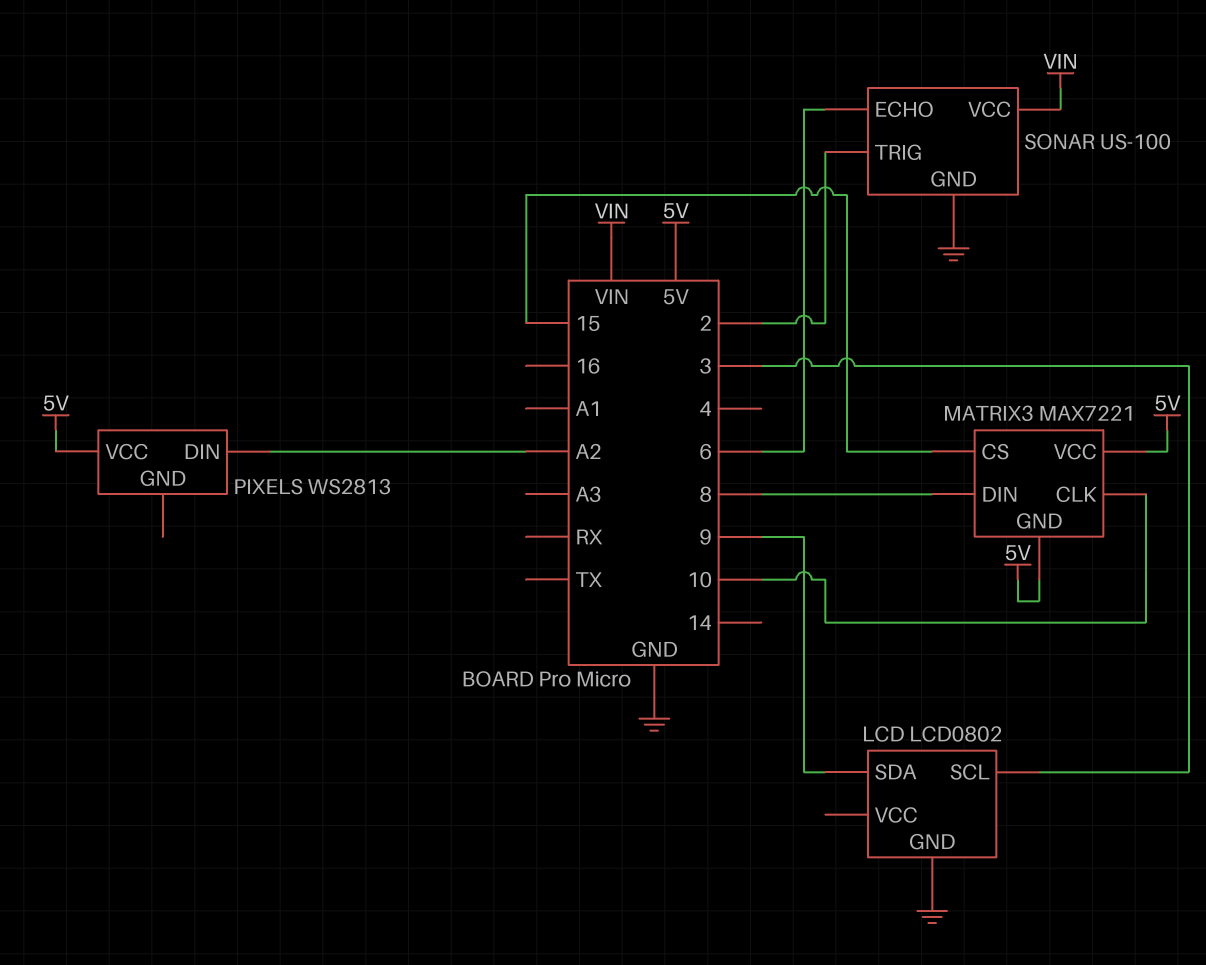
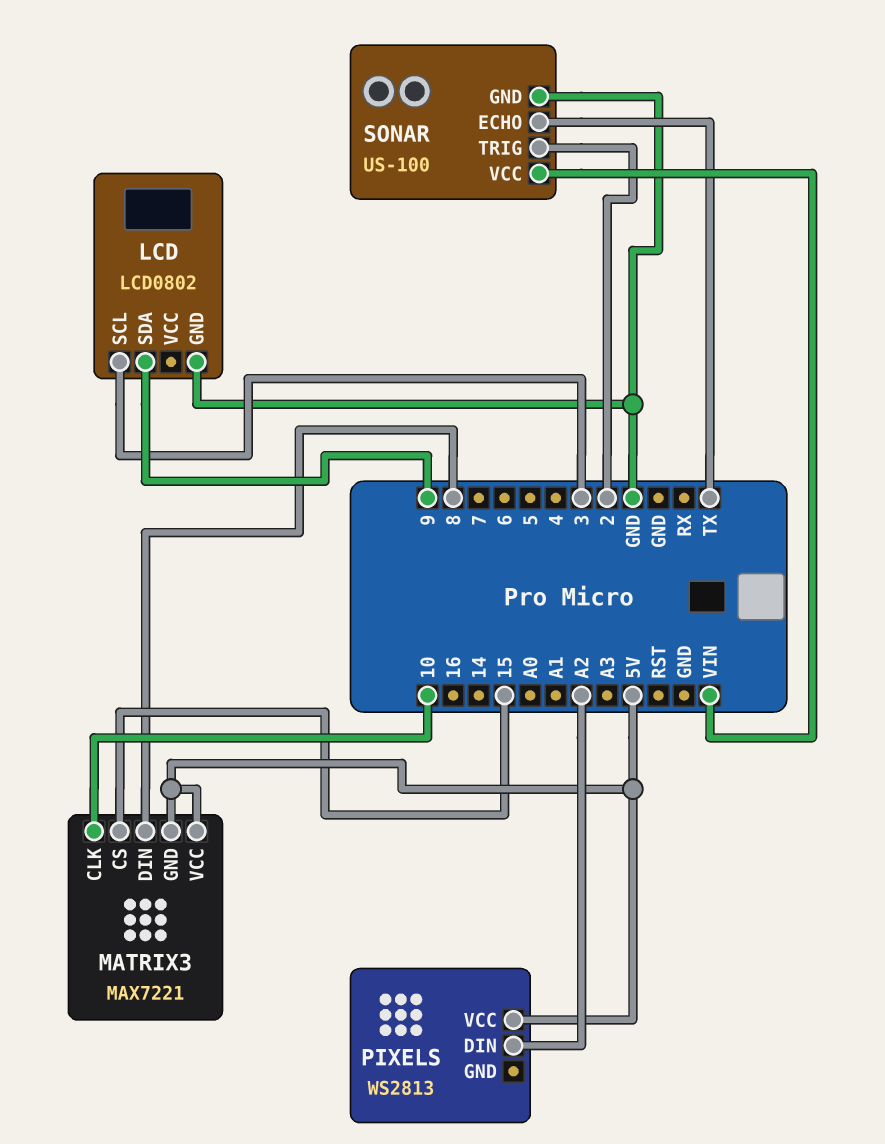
SONAR pin ECHO: 6 -> TX

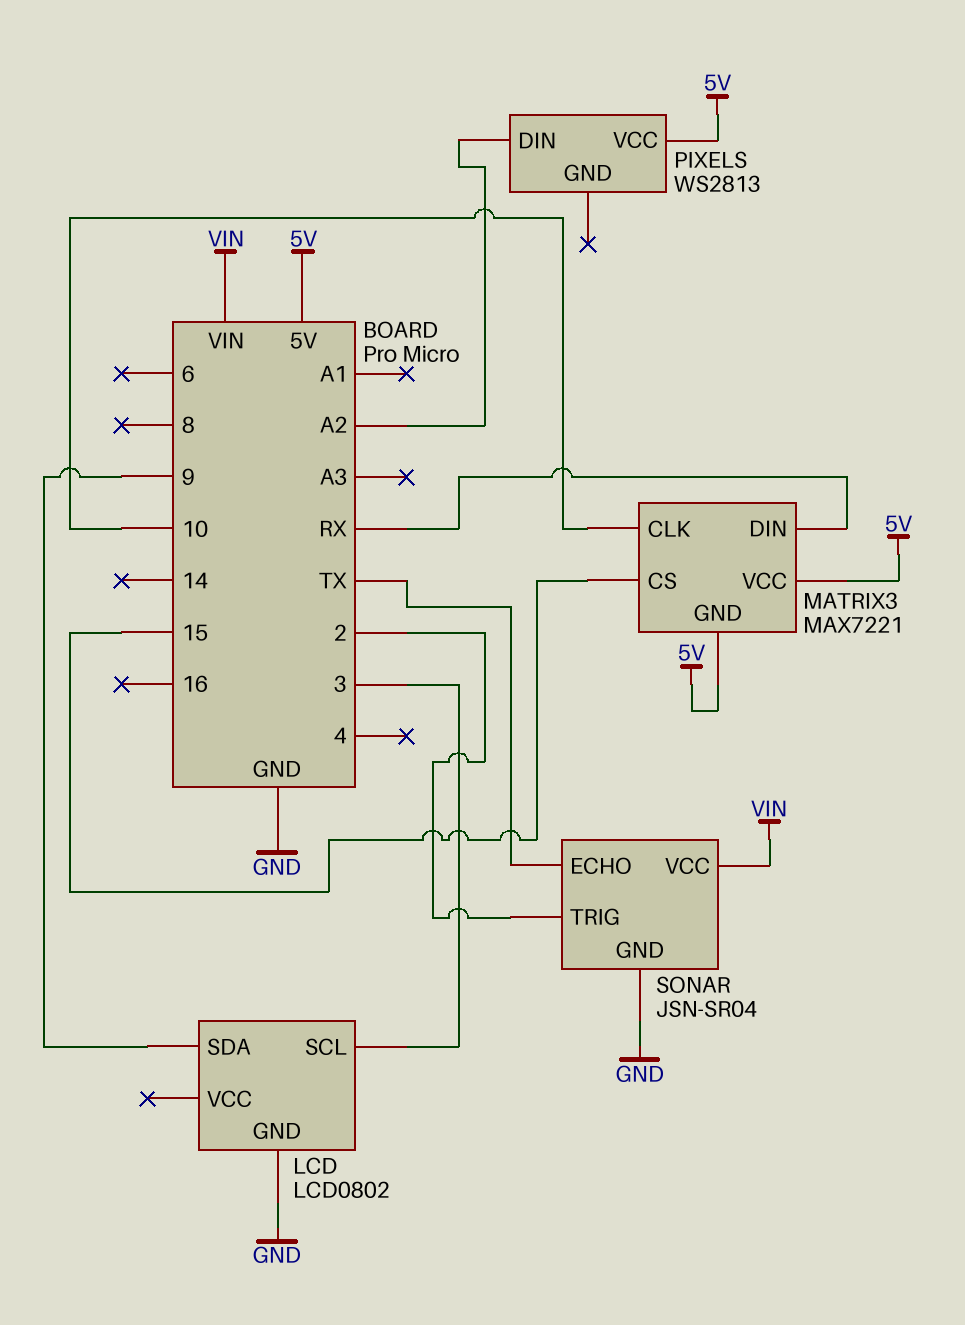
MATRIX3 pin DIN: 8 -> RX
SONAR: US-100 -> JSN-SR04

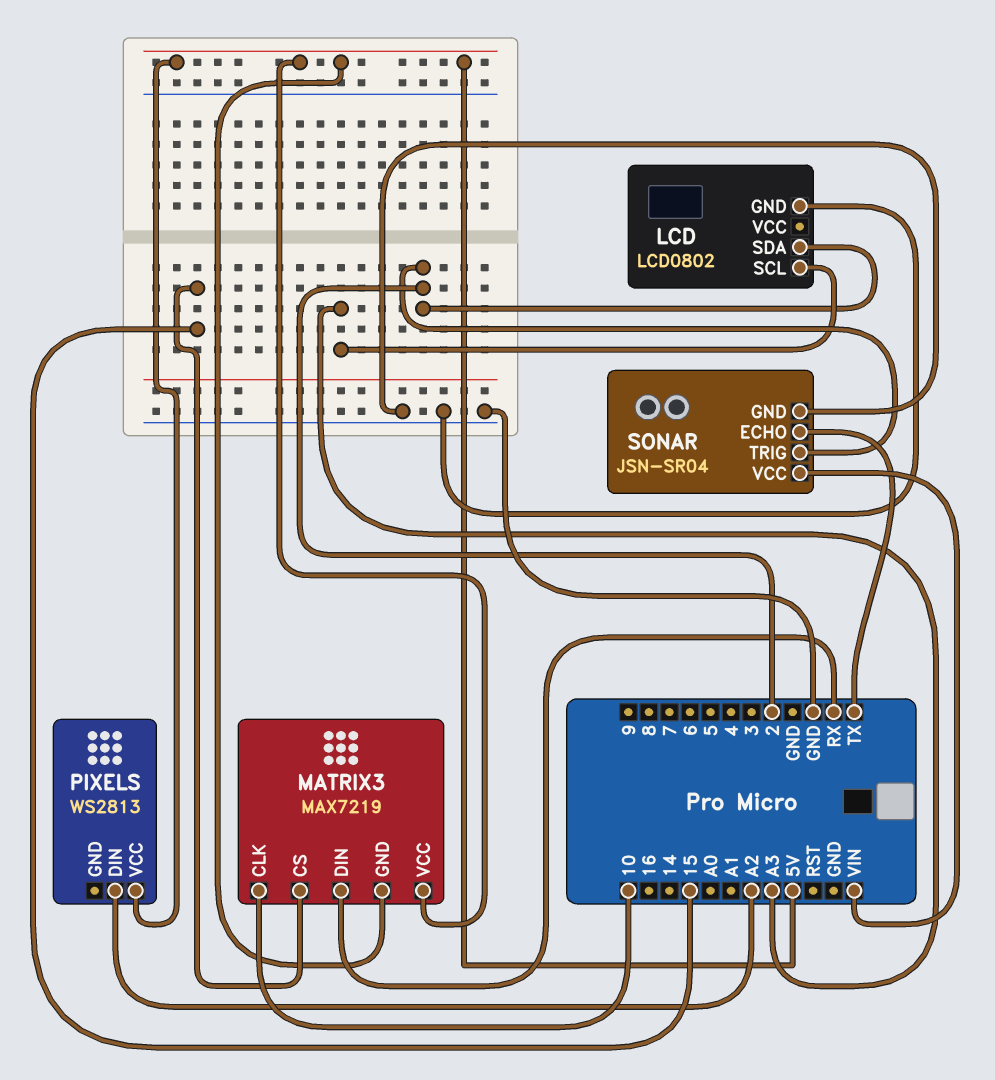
LCD pin SCL: 3 -> A3
LCD pin SDA: 9 -> 2
MATRIX3: MAX7221 -> MAX7219

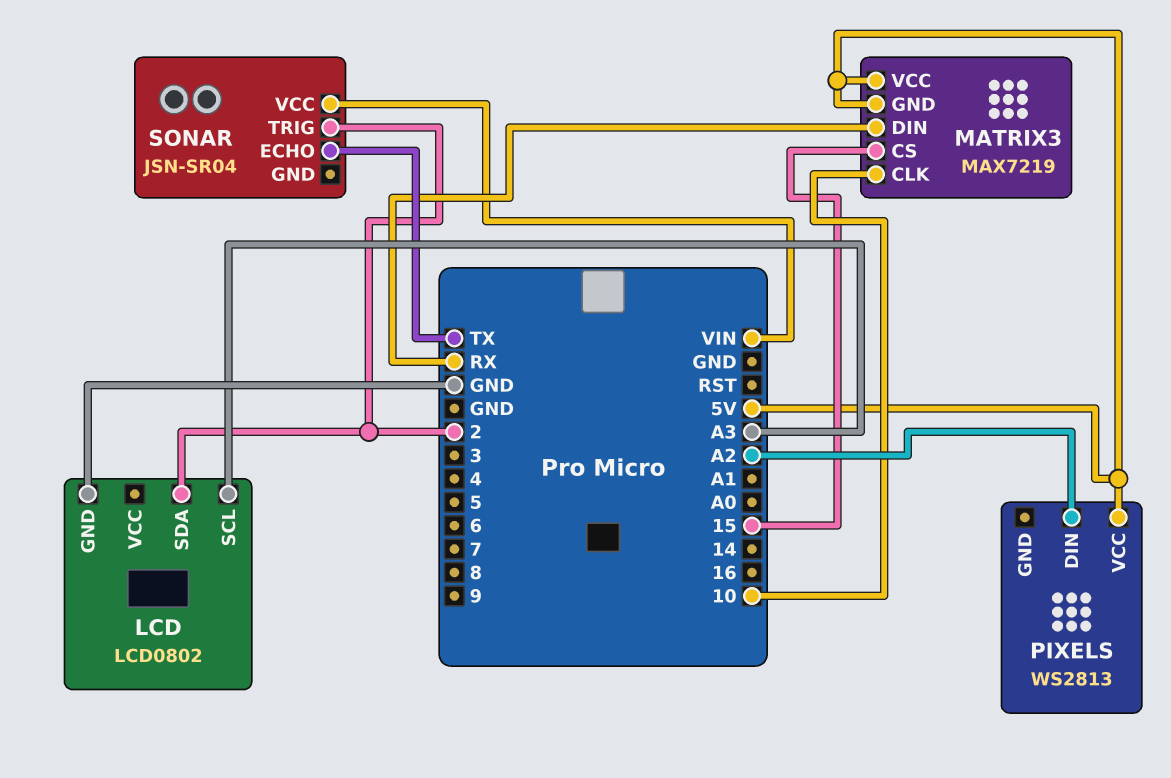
SONAR pin GND: GND -> none

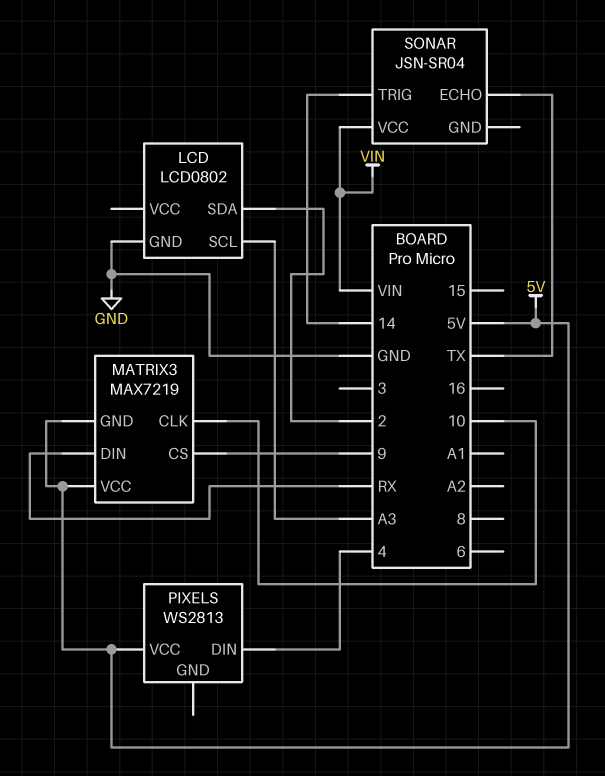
MATRIX3 pin CS: 15 -> 9
PIXELS pin DIN: A2 -> 4
SONAR pin TRIG: 2 -> 14

